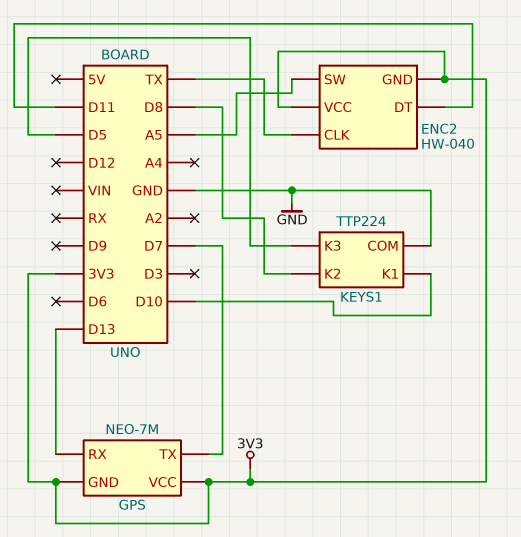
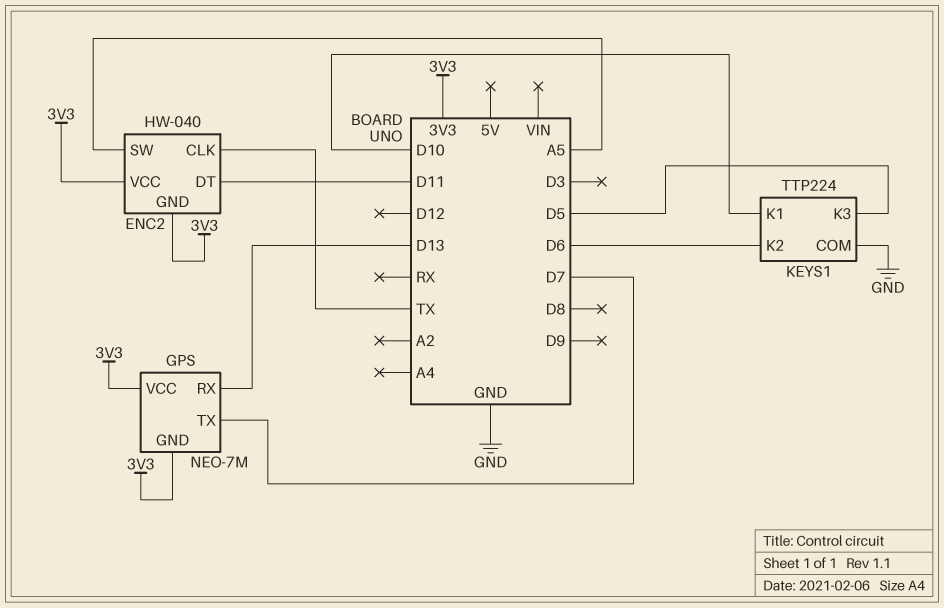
KEYS1 pin K2: D8 -> D6

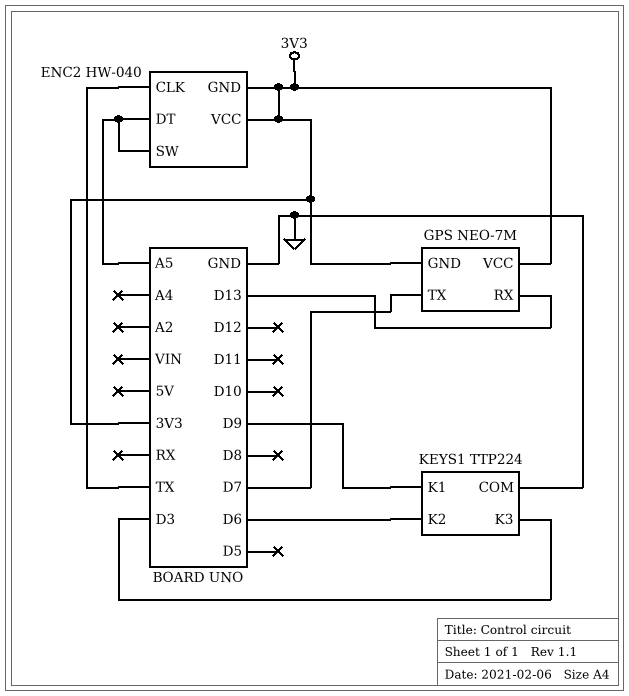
ENC2 pin DT: D11 -> A5
KEYS1 pin K1: D10 -> D9
KEYS1 pin K3: D5 -> D3

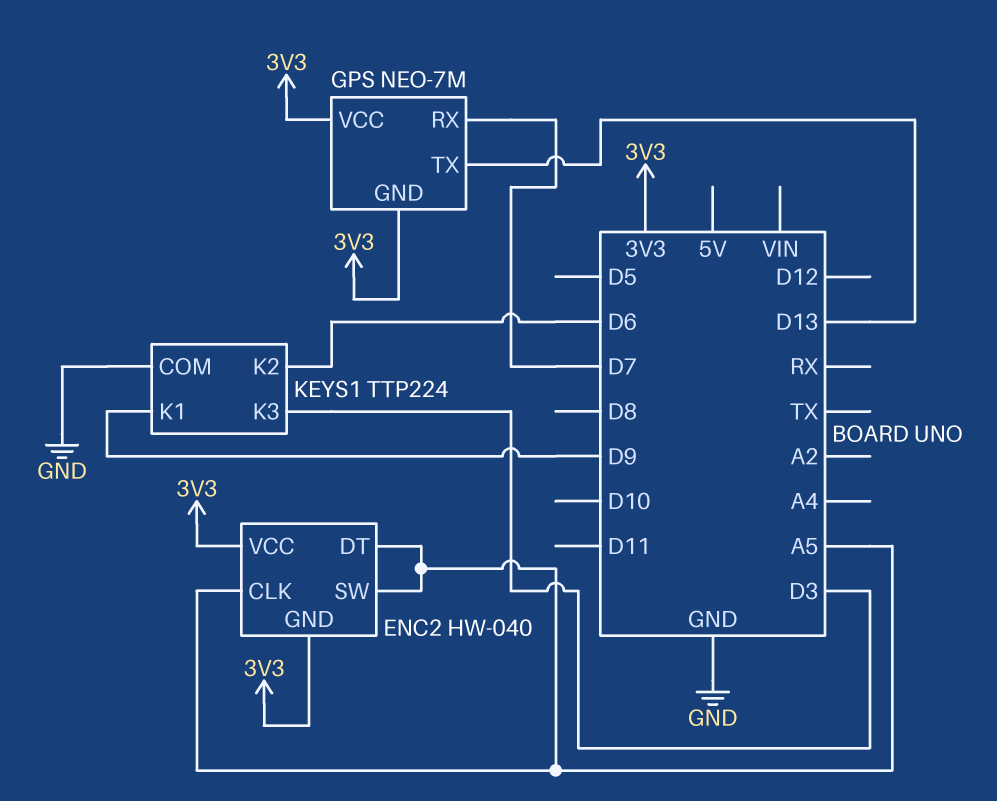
ENC2 pin CLK: TX -> A5
GPS pin RX: D13 -> D7
GPS pin TX: D7 -> D13

